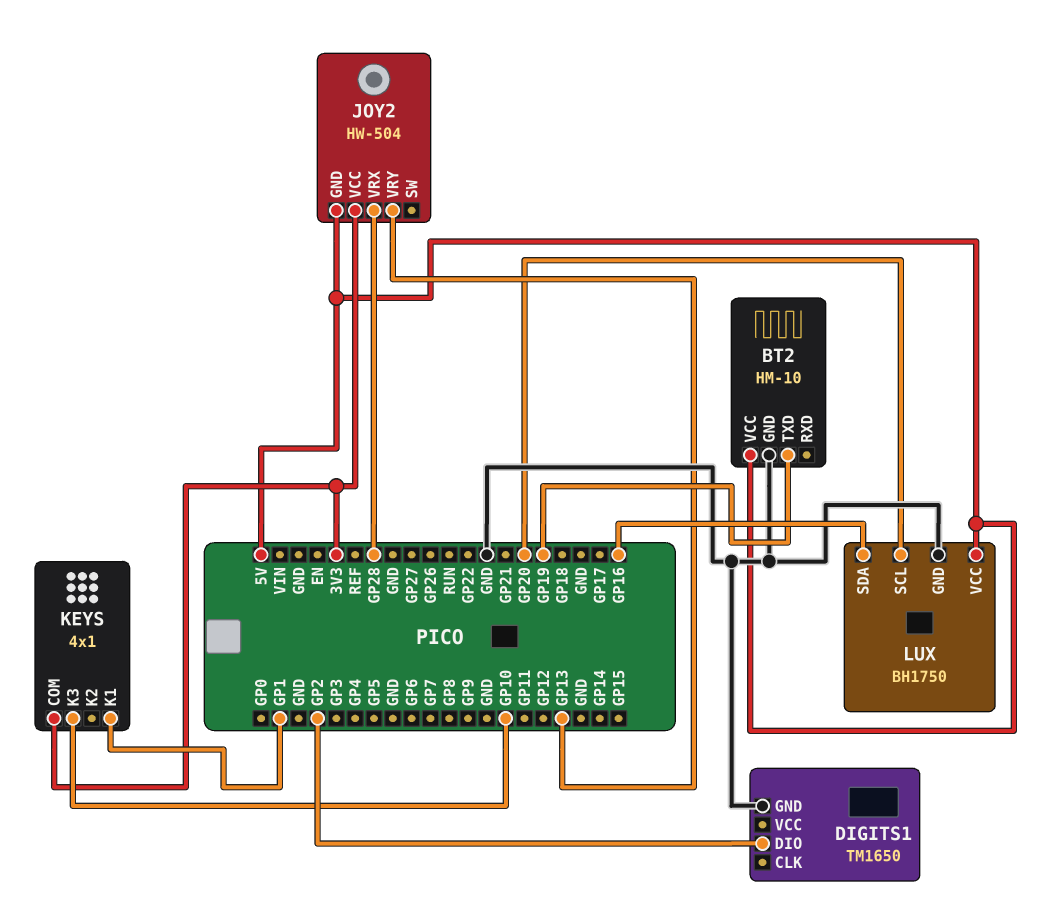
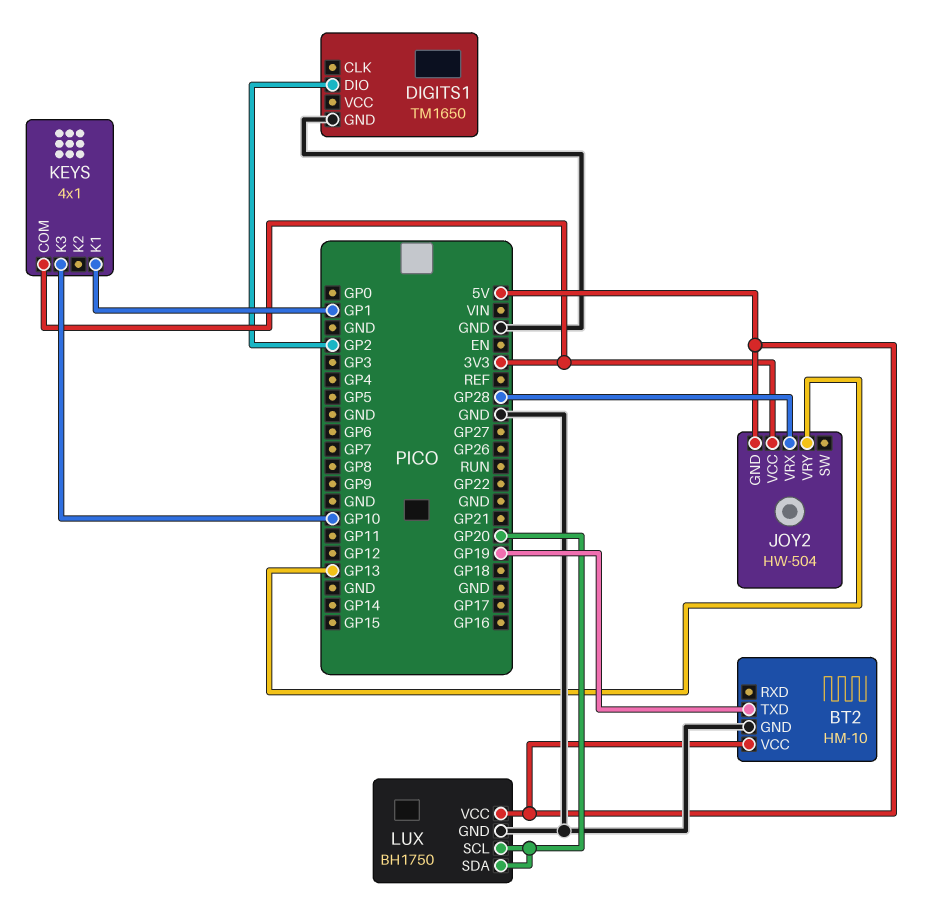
LUX pin SDA: GP16 -> GP20

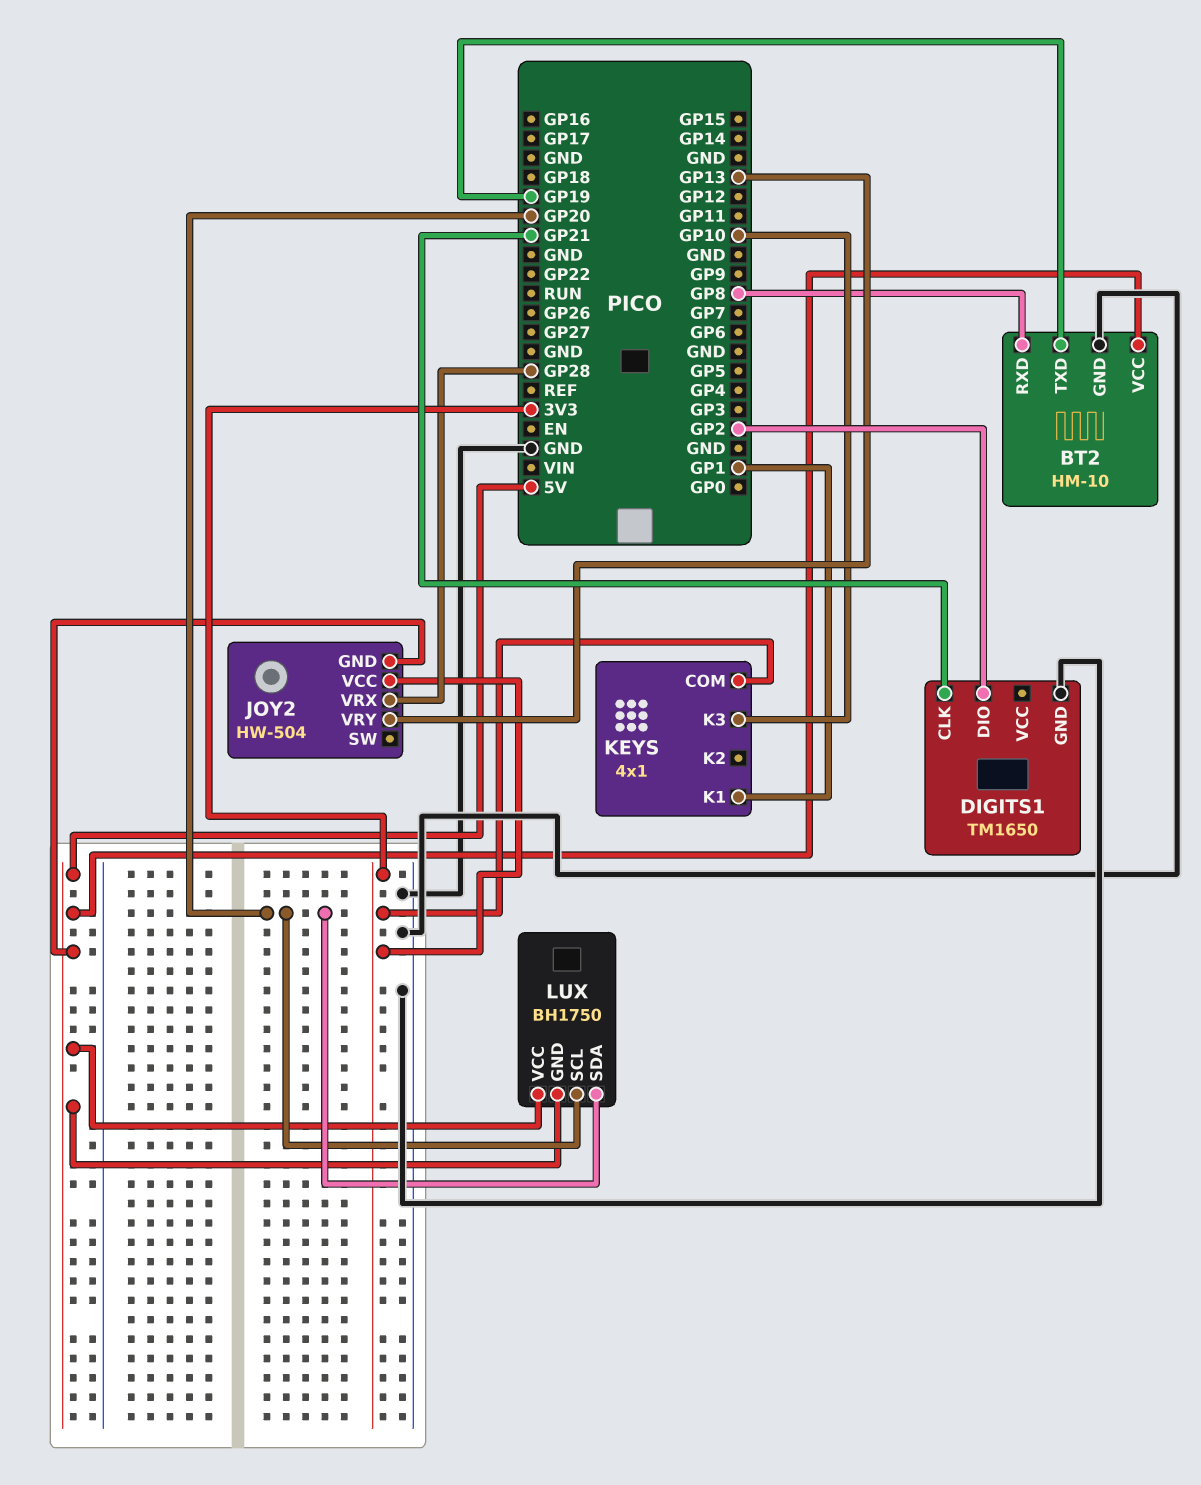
BT2 pin RXD: none -> GP8
DIGITS1 pin CLK: none -> GP21
LUX pin GND: GND -> 5V

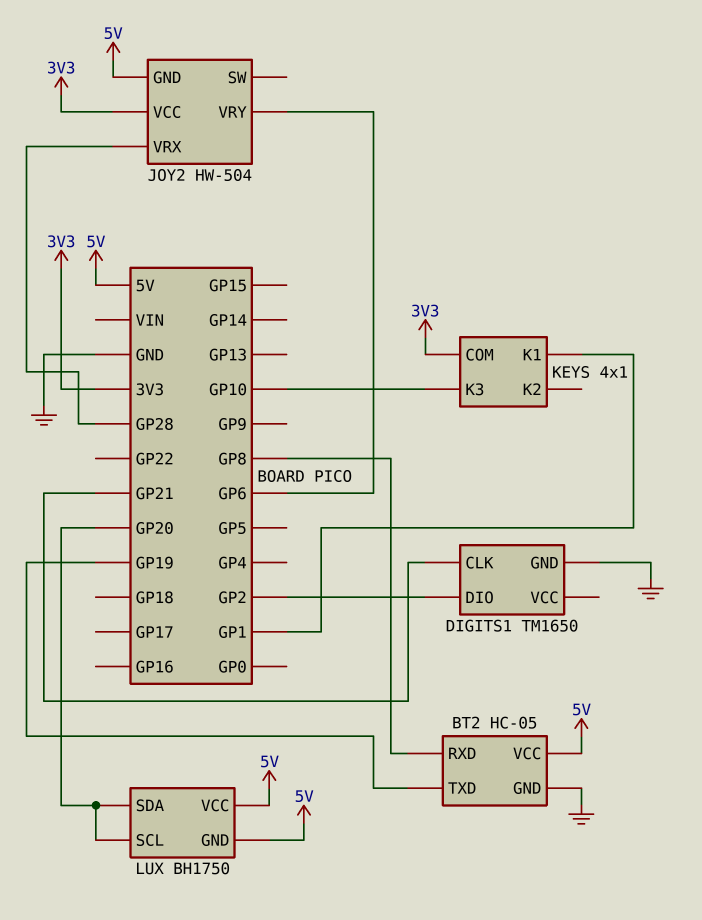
BT2: HM-10 -> HC-05
JOY2 pin VRY: GP13 -> GP6

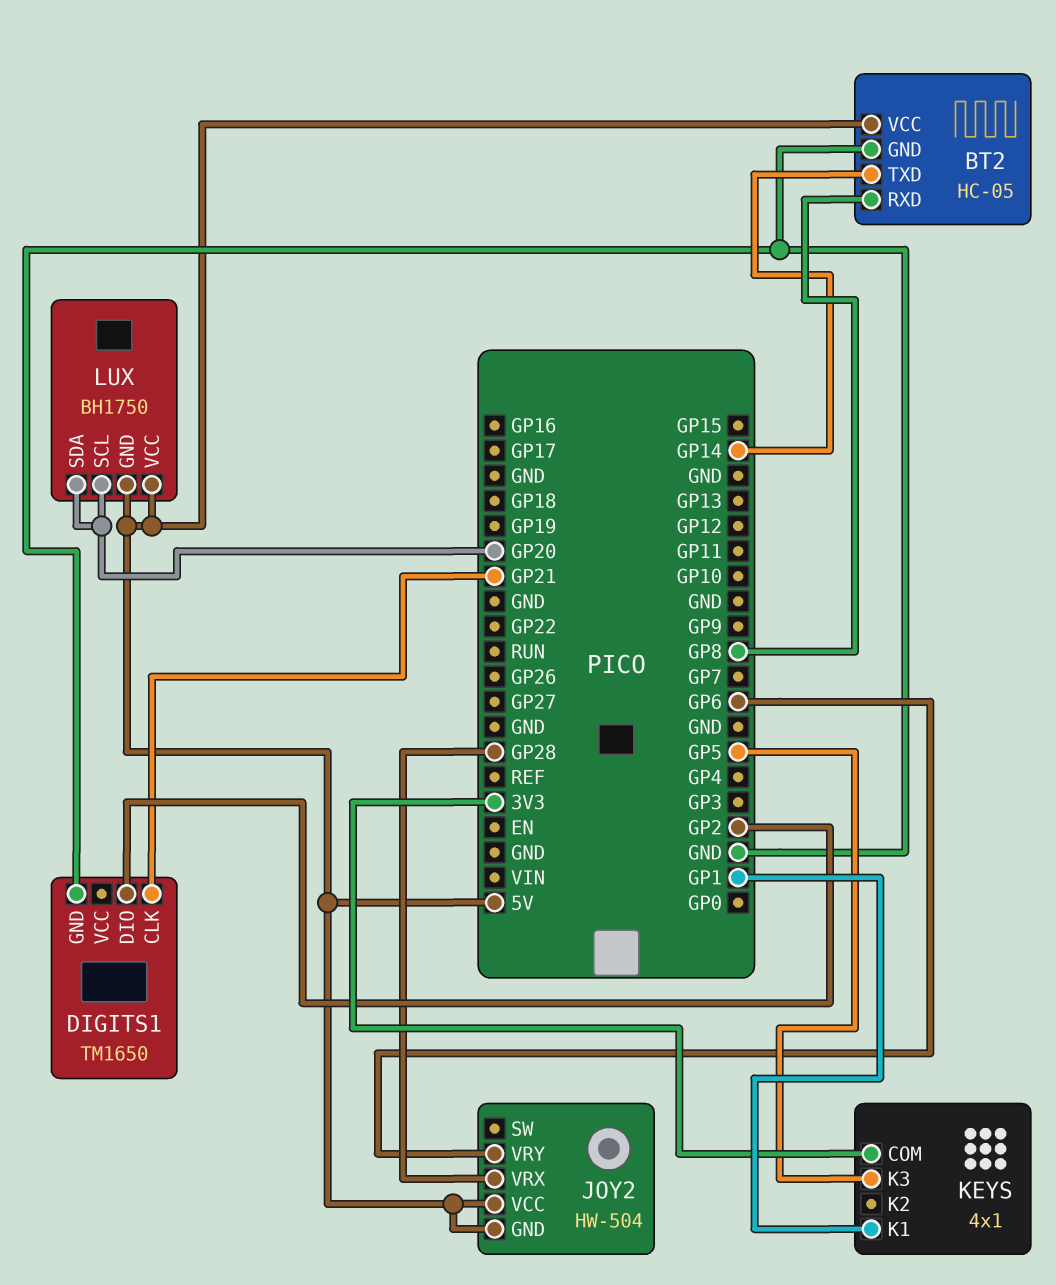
BT2 pin TXD: GP19 -> GP14
JOY2 pin VCC: 3V3 -> 5V
KEYS pin K3: GP10 -> GP5

